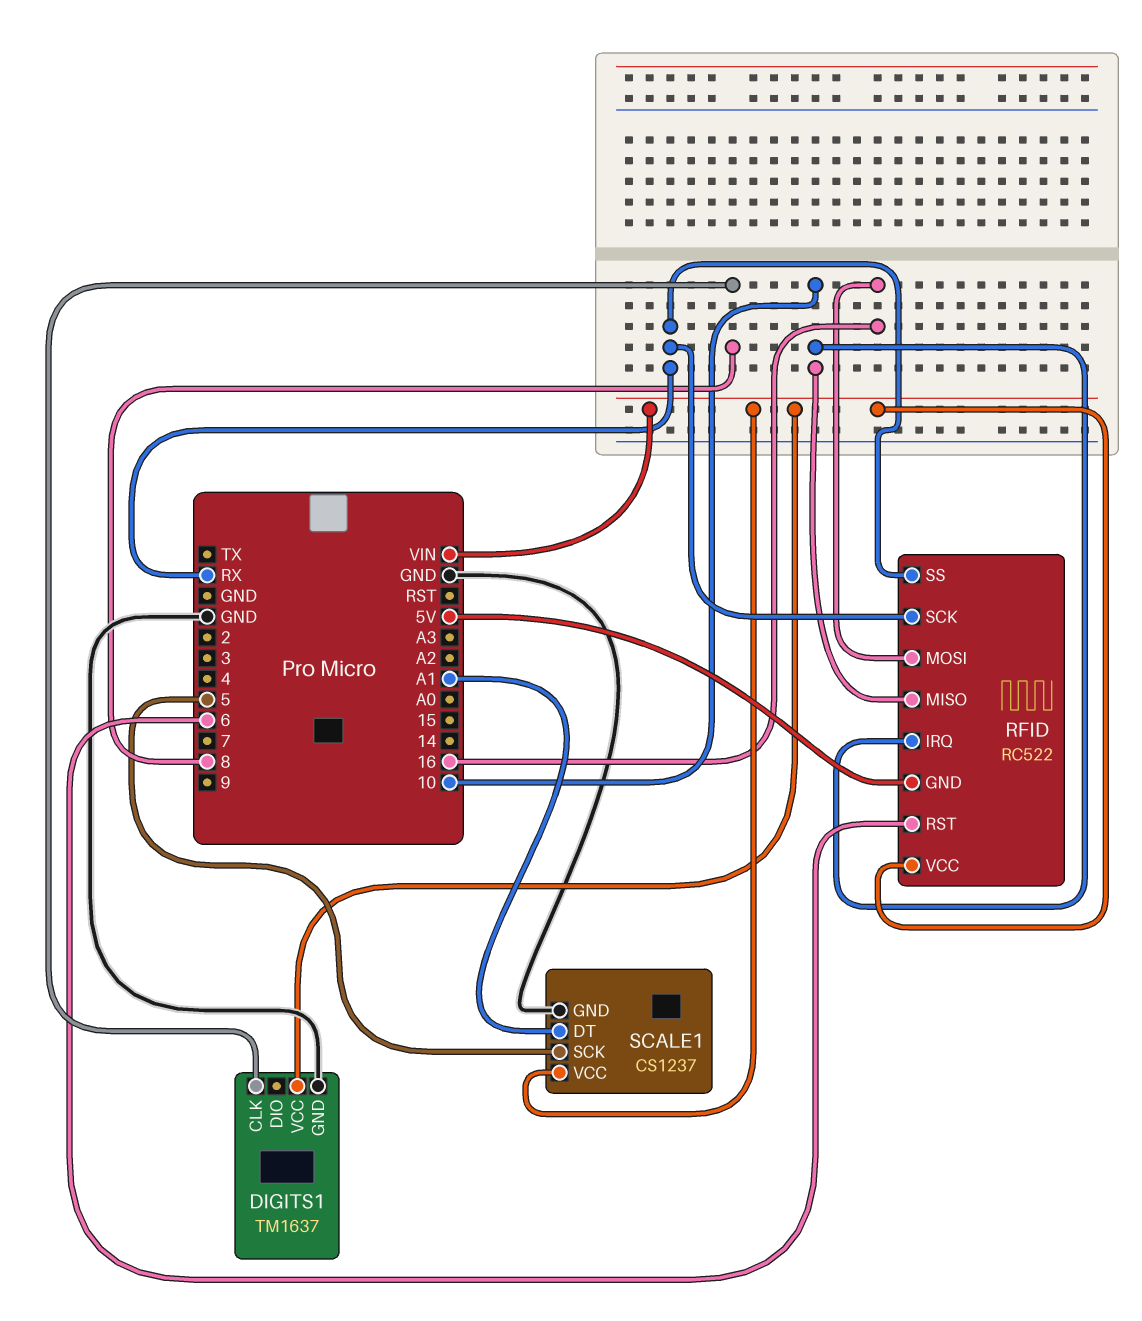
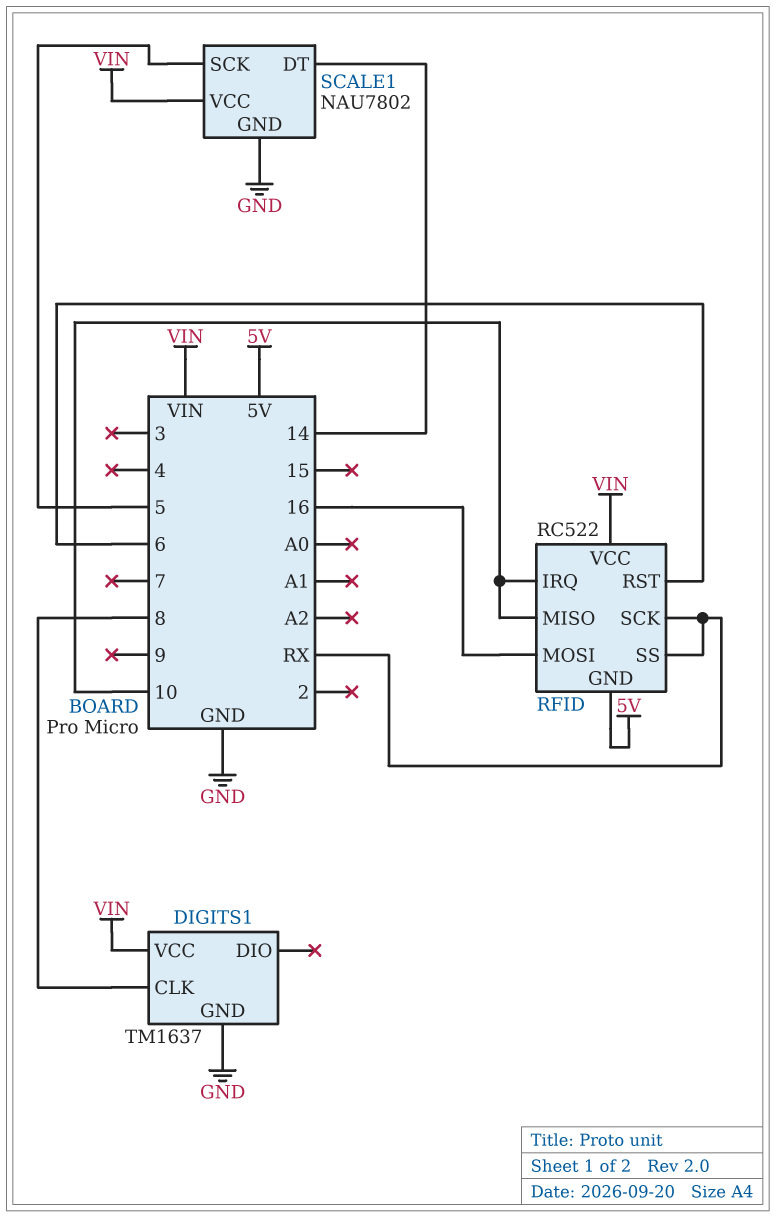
SCALE1: CS1237 -> NAU7802
SCALE1 pin DT: A1 -> 14

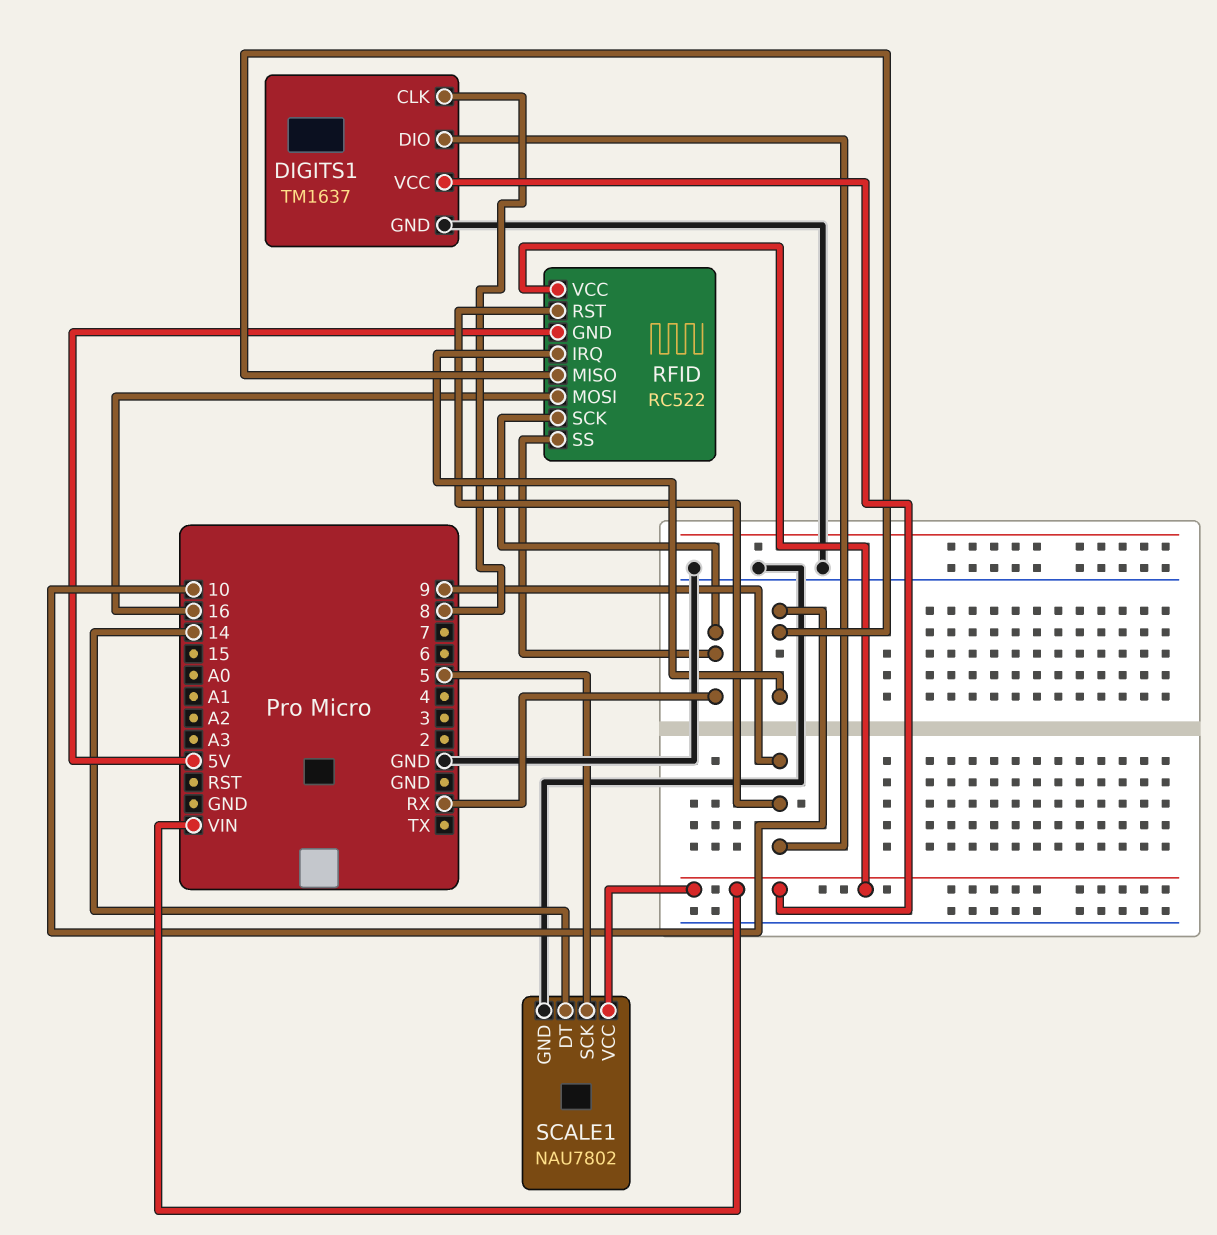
DIGITS1 pin DIO: none -> 9
RFID pin RST: 6 -> 9

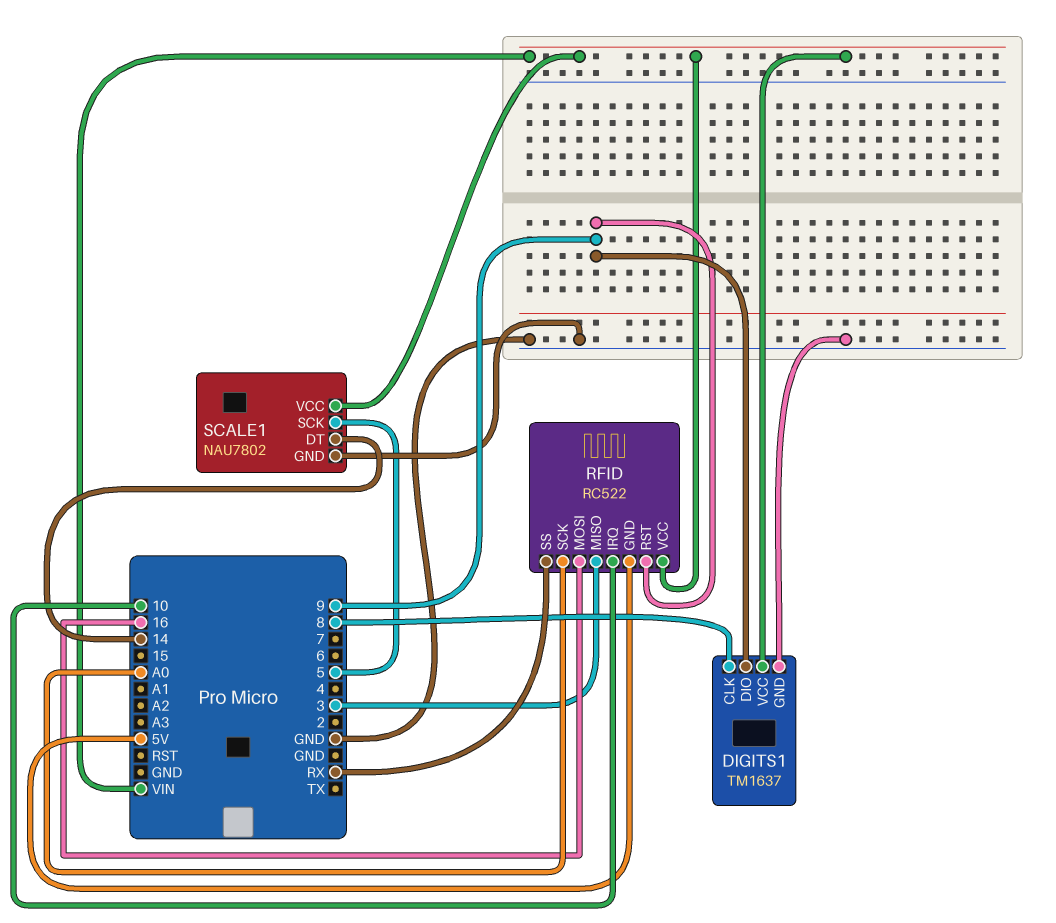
RFID pin MISO: 10 -> 3
RFID pin SCK: RX -> A0

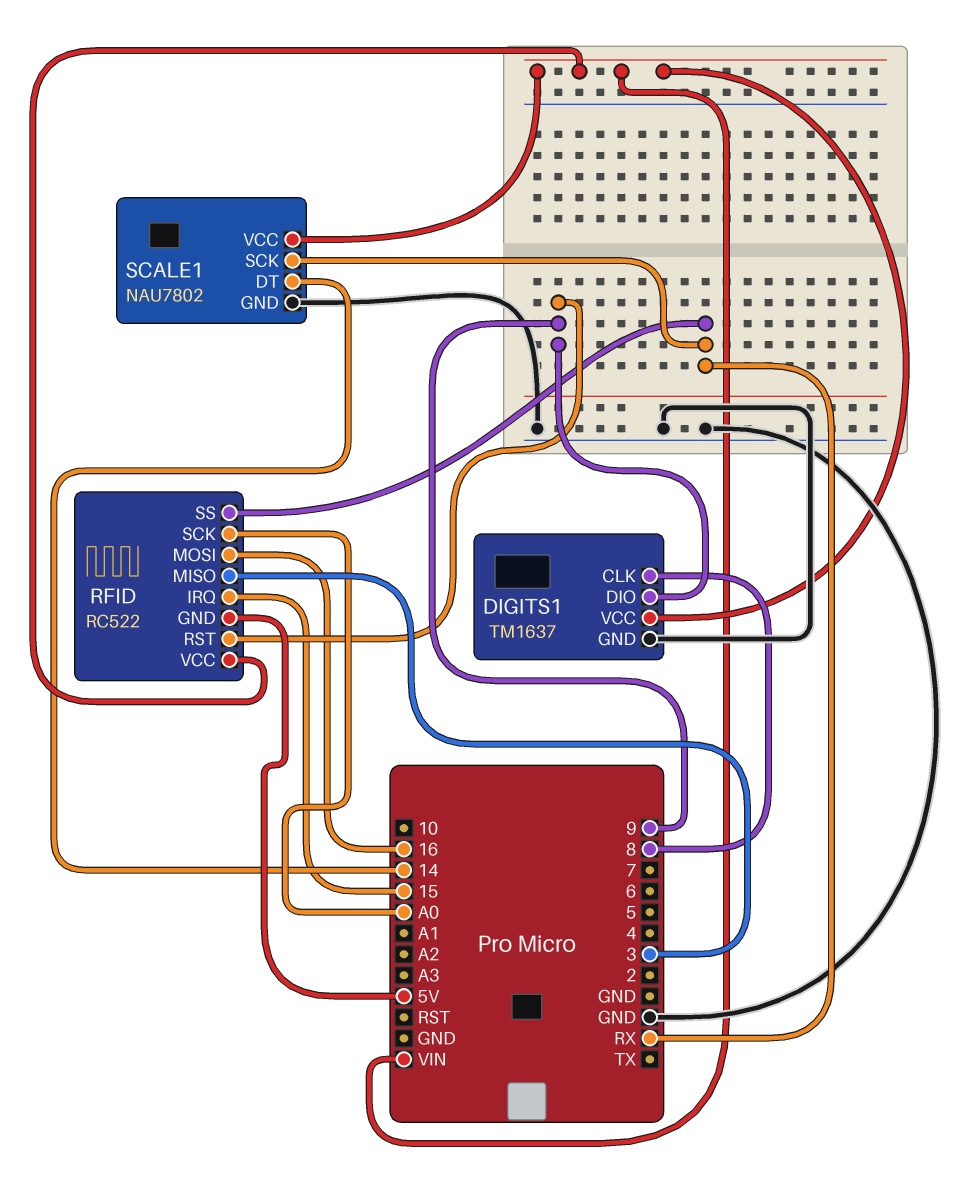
RFID pin IRQ: 10 -> 15
SCALE1 pin SCK: 5 -> RX

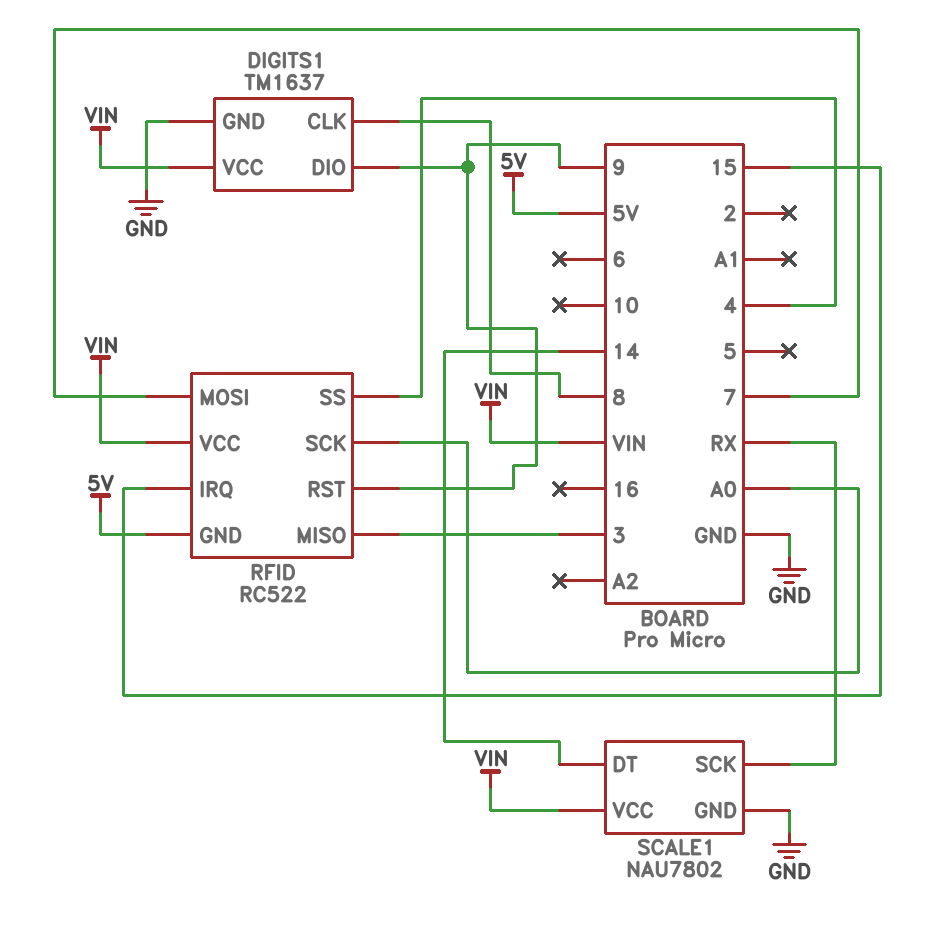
RFID pin MOSI: 16 -> 7
RFID pin SS: RX -> 4

